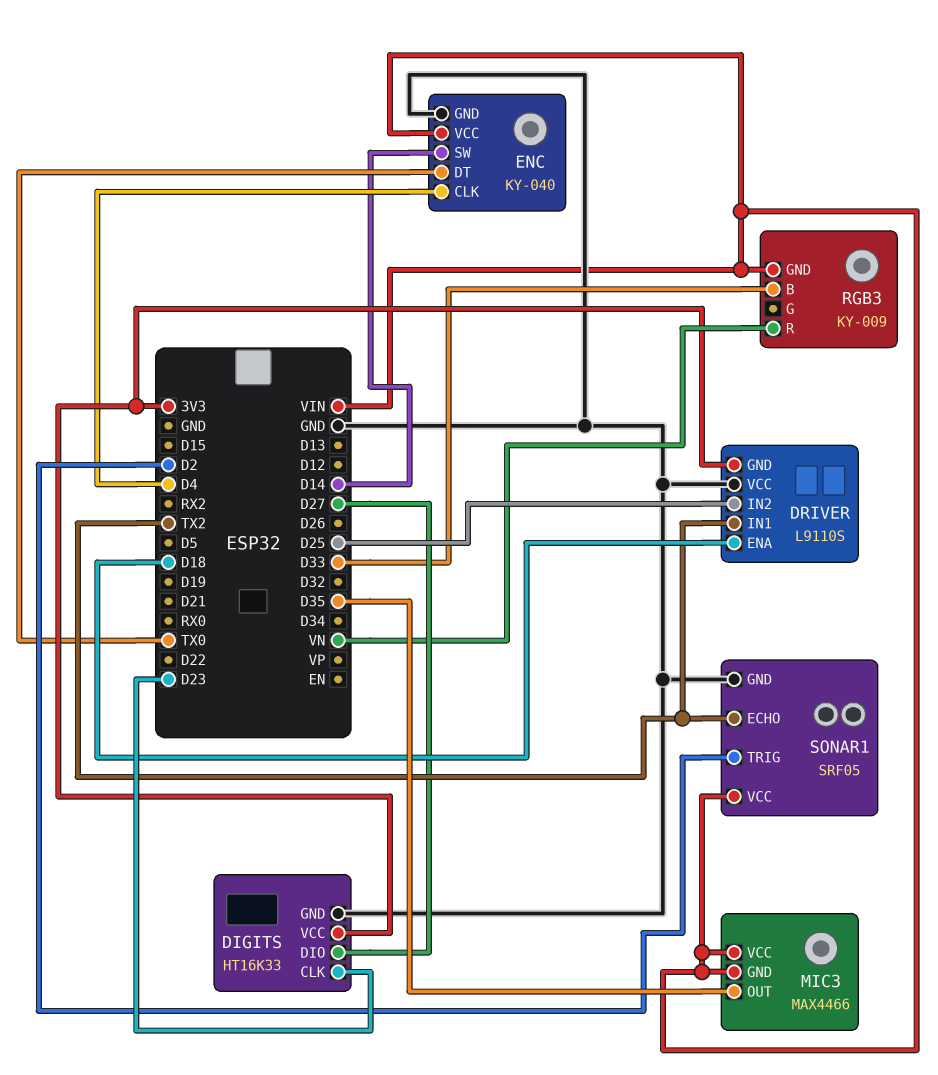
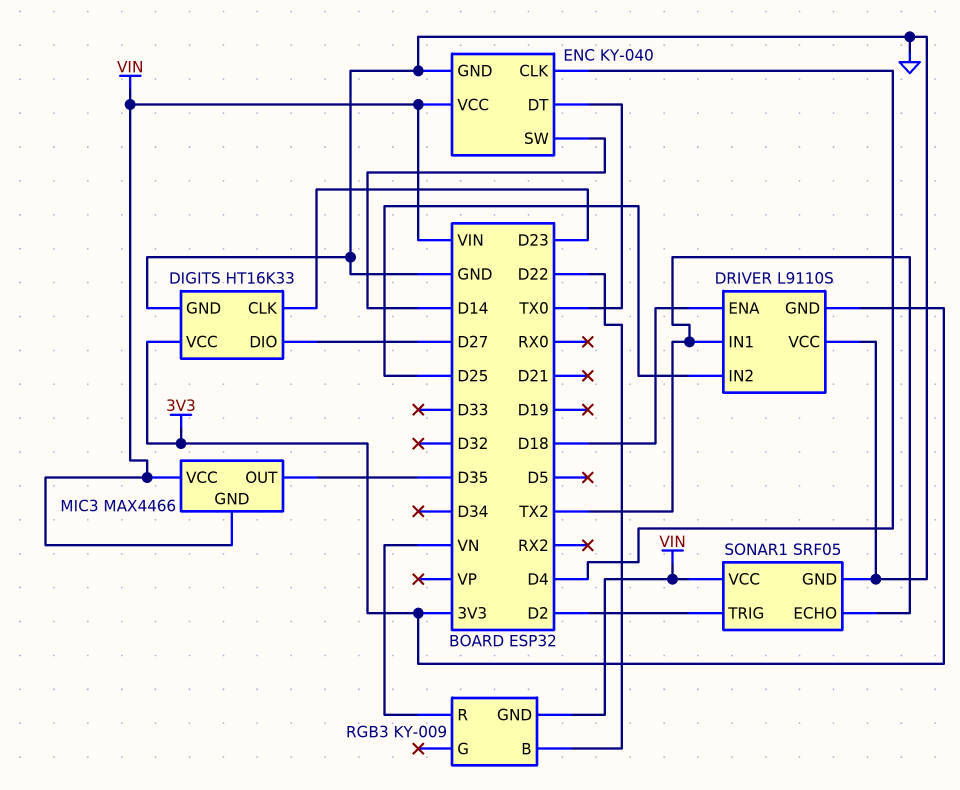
RGB3 pin B: D33 -> D22

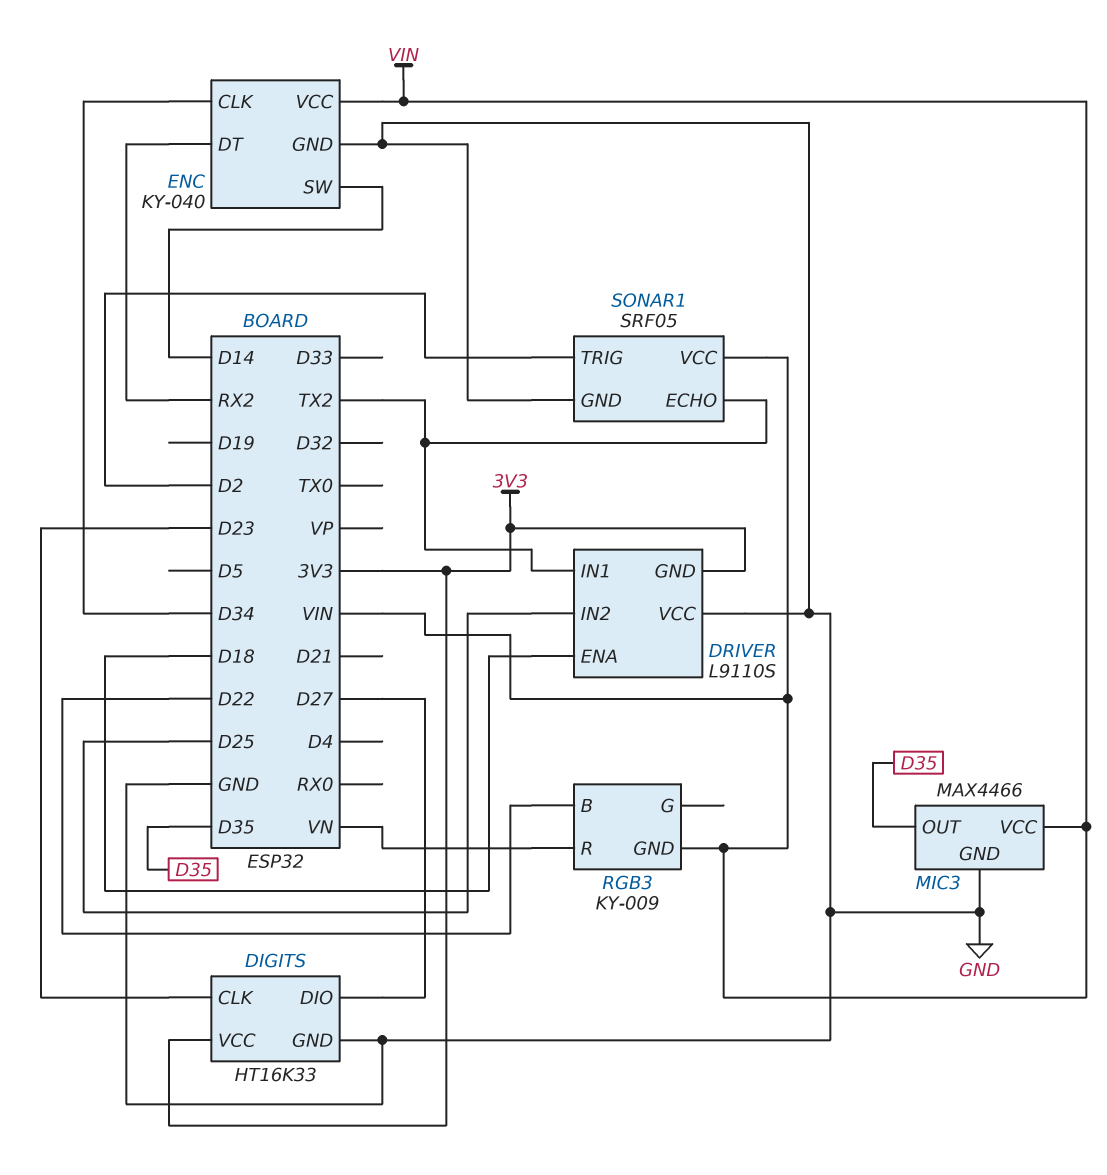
ENC pin CLK: D4 -> D34
ENC pin DT: TX0 -> RX2
MIC3 pin GND: VIN -> GND

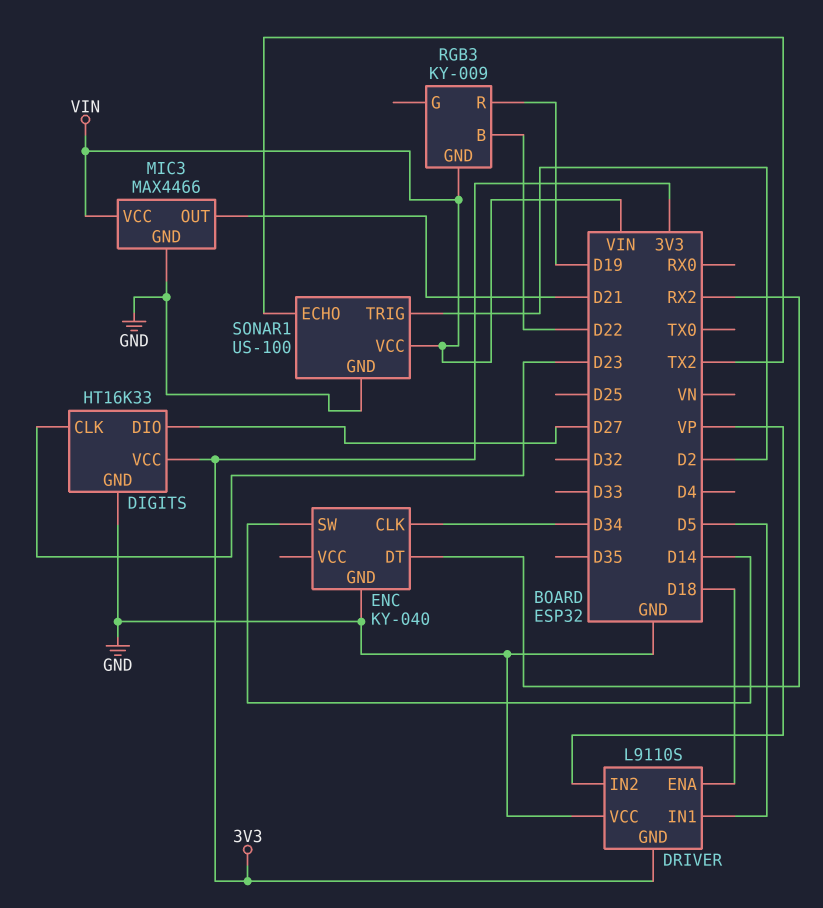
DRIVER pin IN1: TX2 -> D5
DRIVER pin IN2: D25 -> VP
ENC pin VCC: VIN -> none
MIC3 pin OUT: D35 -> D21
RGB3 pin R: VN -> D19
SONAR1: SRF05 -> US-100

